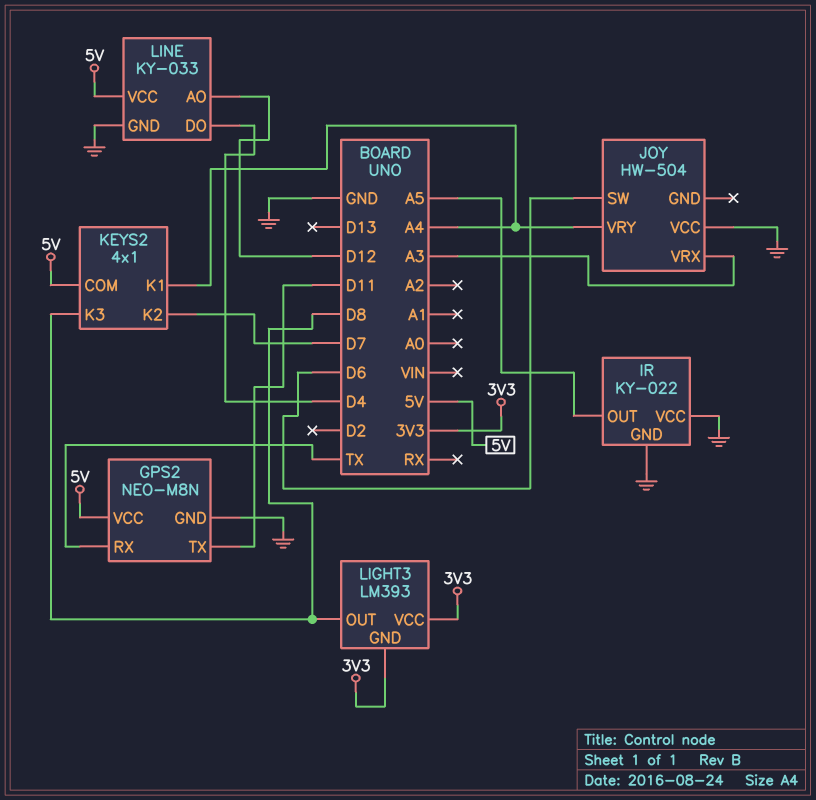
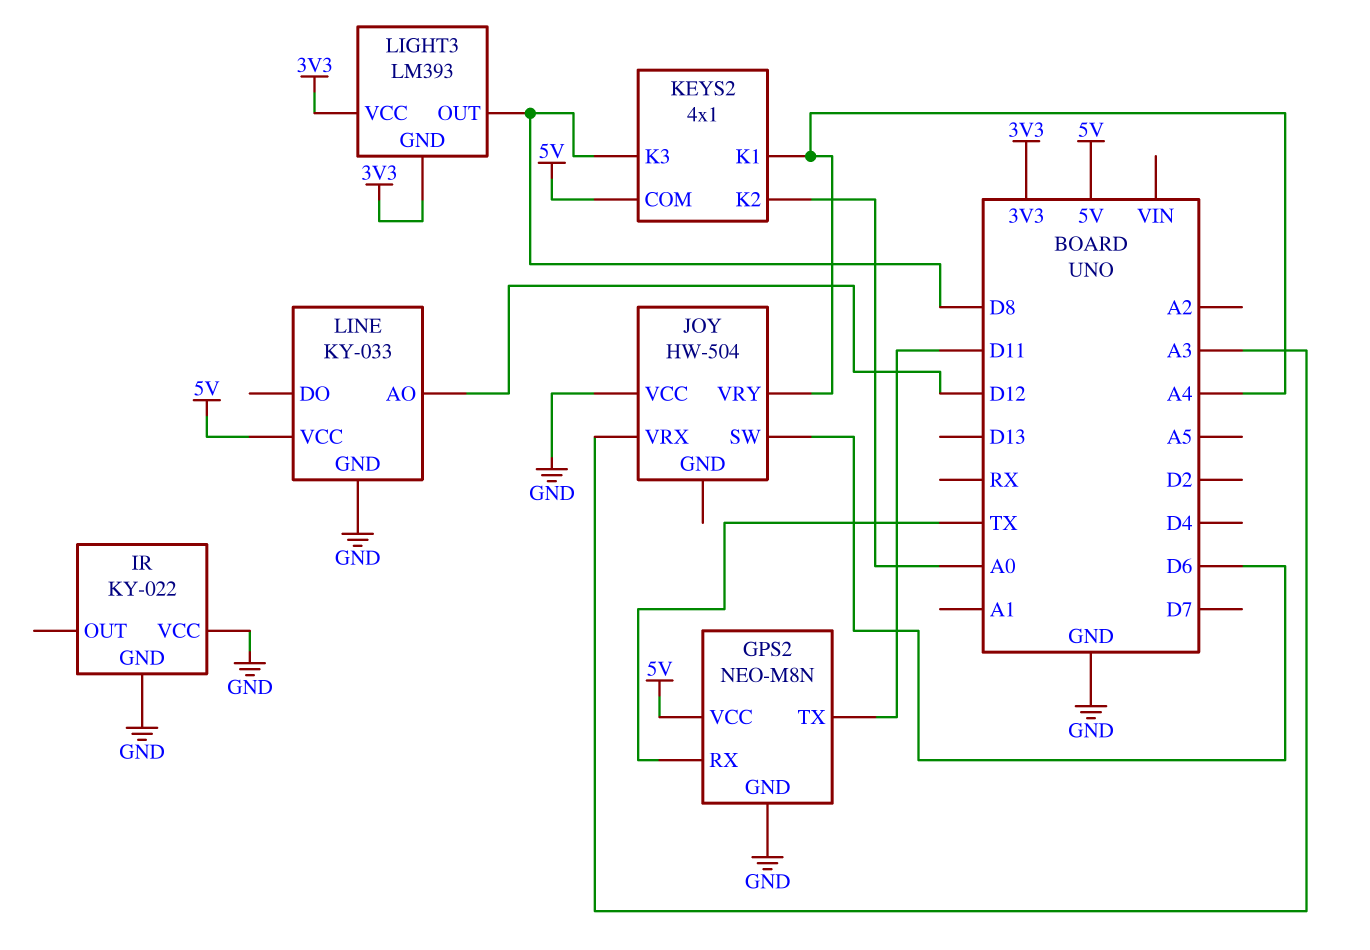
IR pin OUT: A5 -> none
KEYS2 pin K2: D7 -> A0
LINE pin DO: D4 -> none

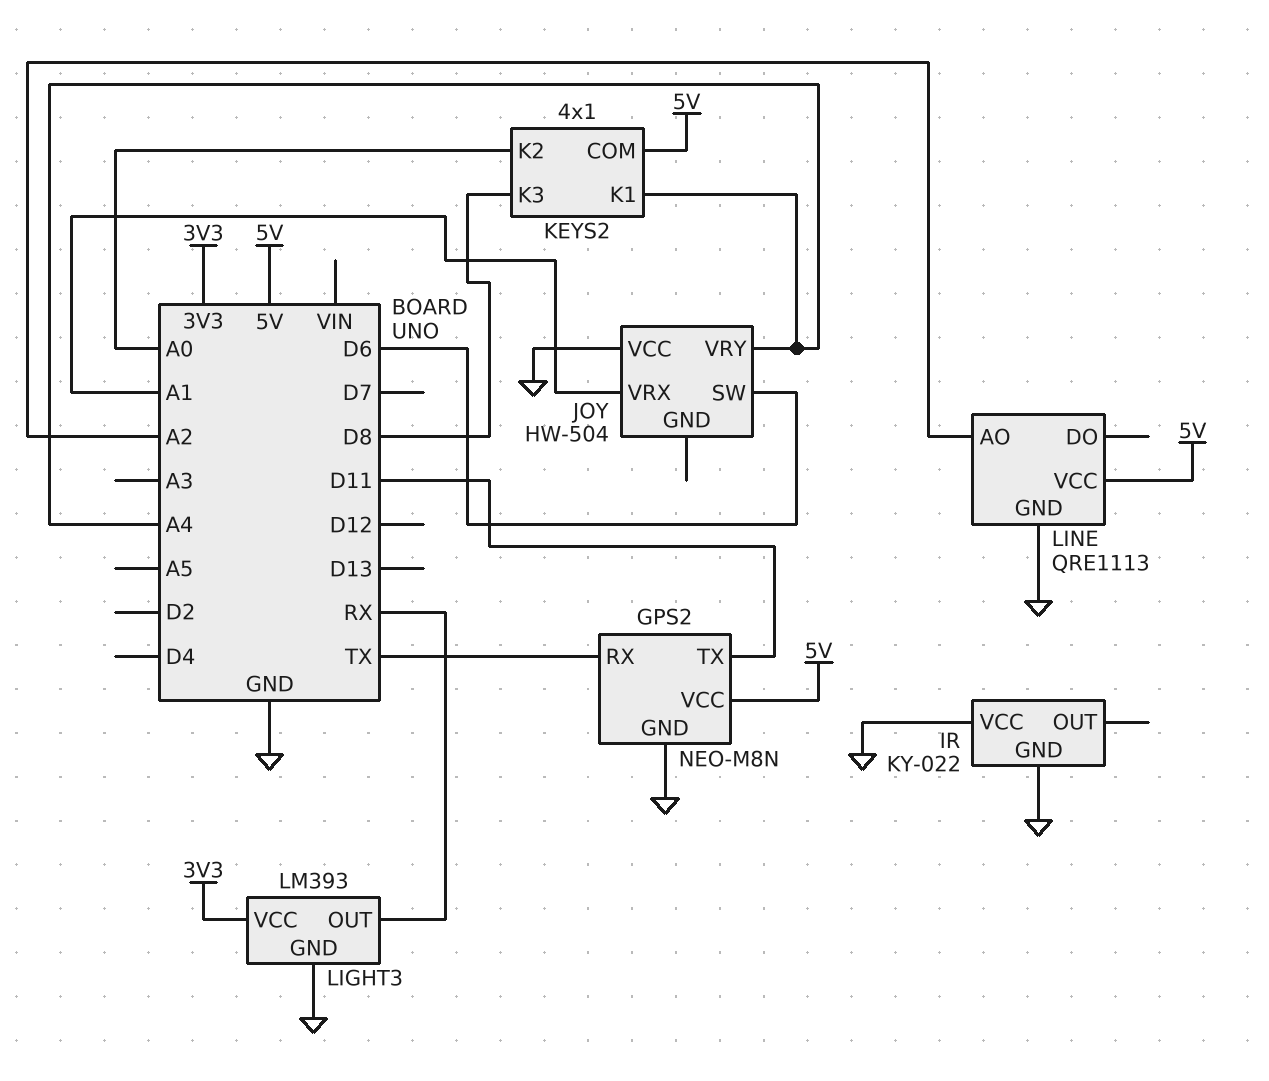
JOY pin VRX: A3 -> A1
LIGHT3 pin GND: 3V3 -> GND
LIGHT3 pin OUT: D8 -> RX
LINE: KY-033 -> QRE1113
LINE pin AO: D12 -> A2

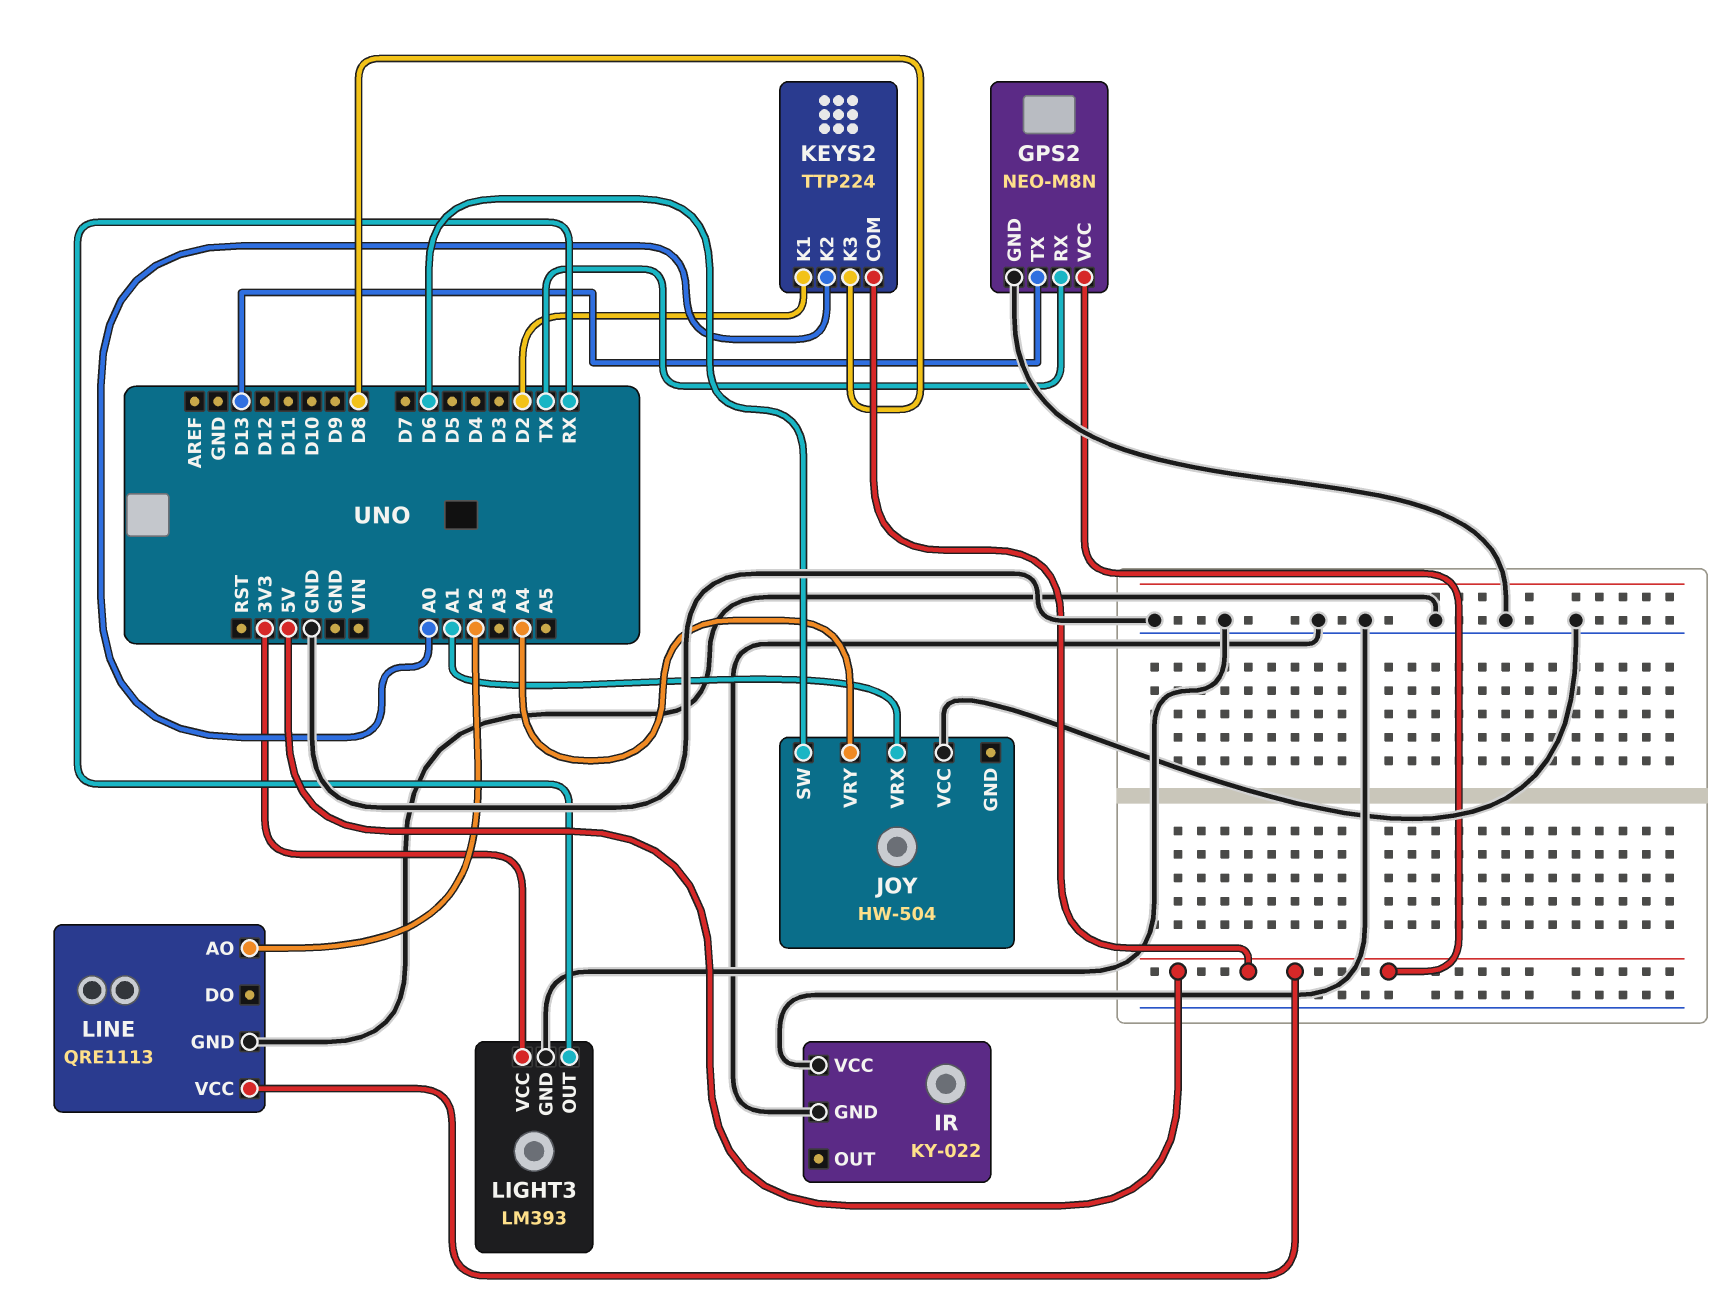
GPS2 pin TX: D11 -> D13
KEYS2: 4x1 -> TTP224
KEYS2 pin K1: A4 -> D2

